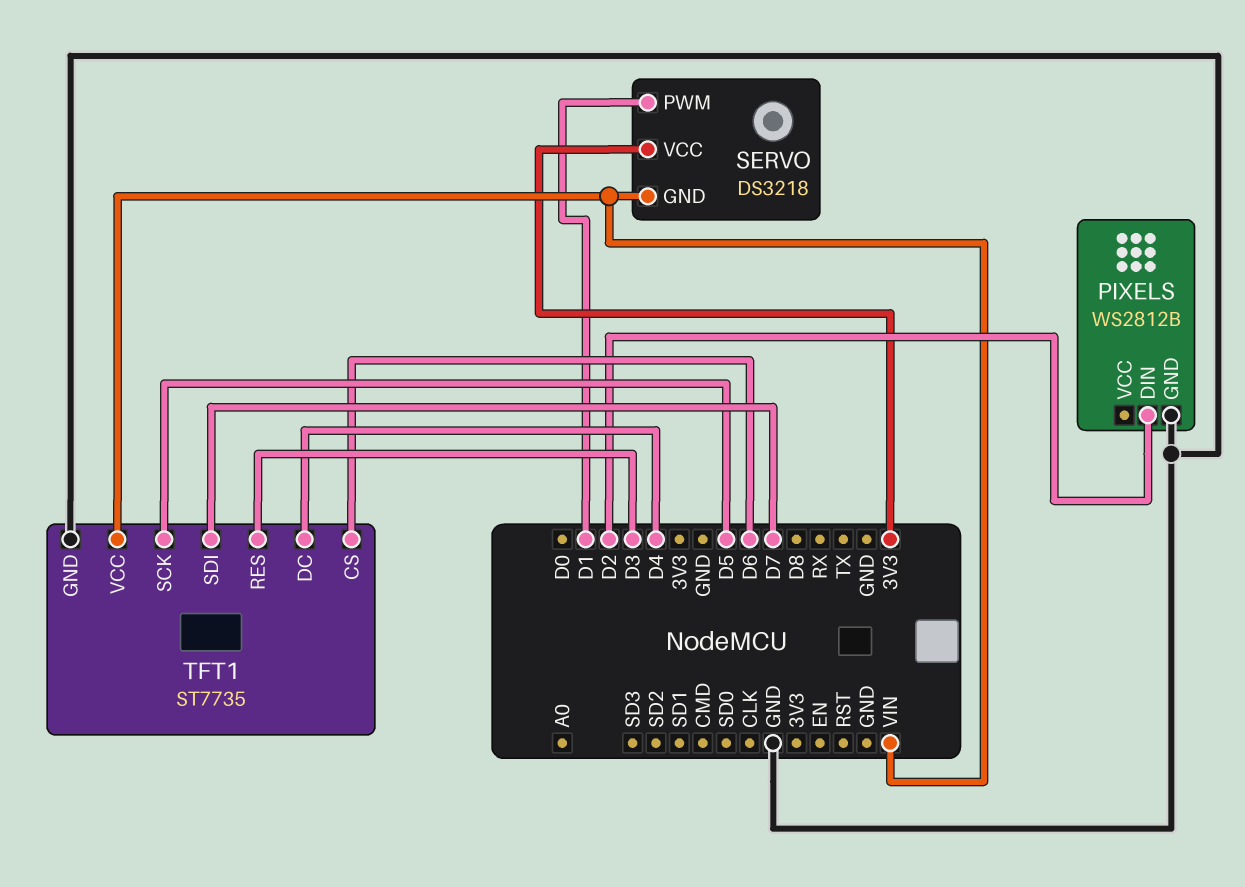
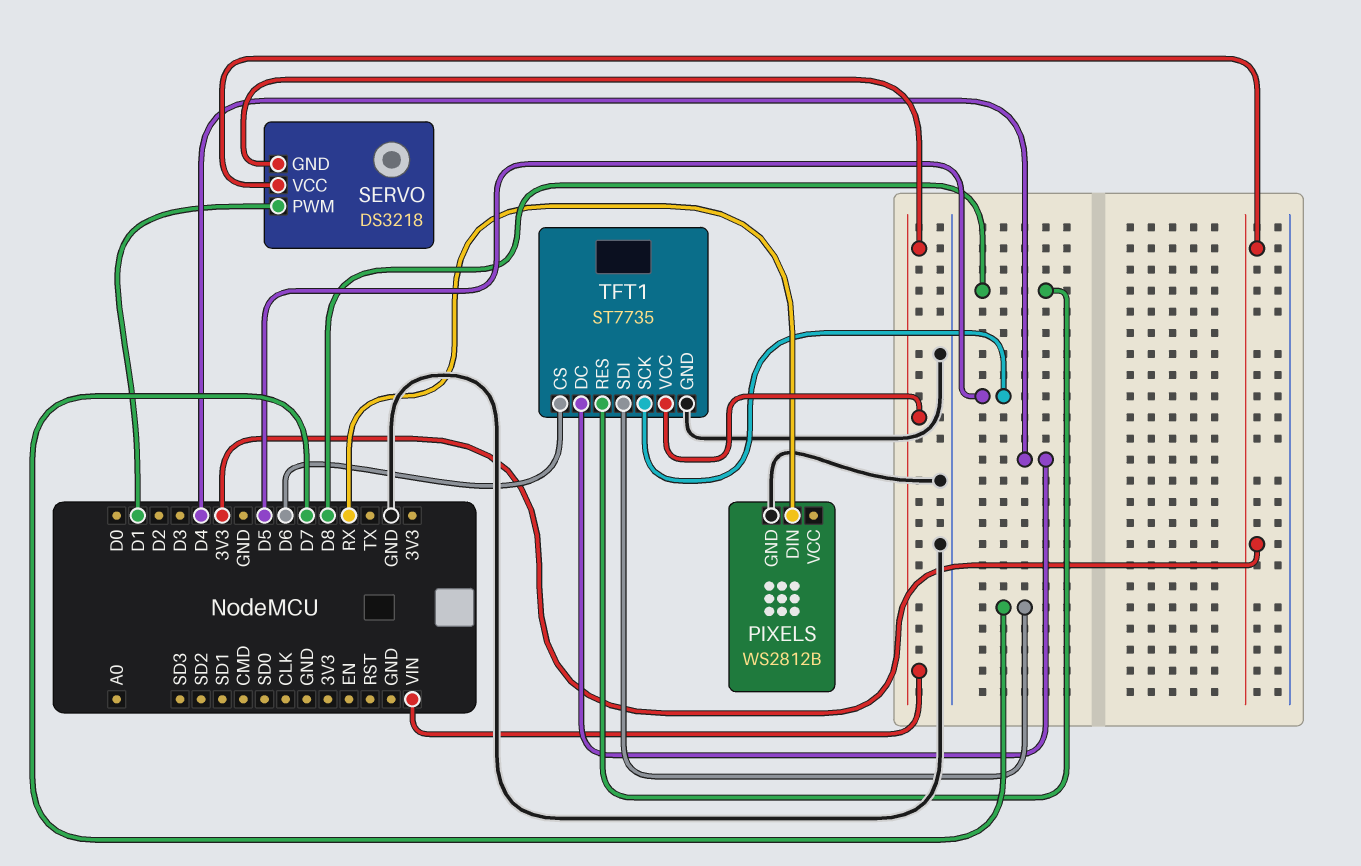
PIXELS pin DIN: D2 -> RX
TFT1 pin RES: D3 -> D8

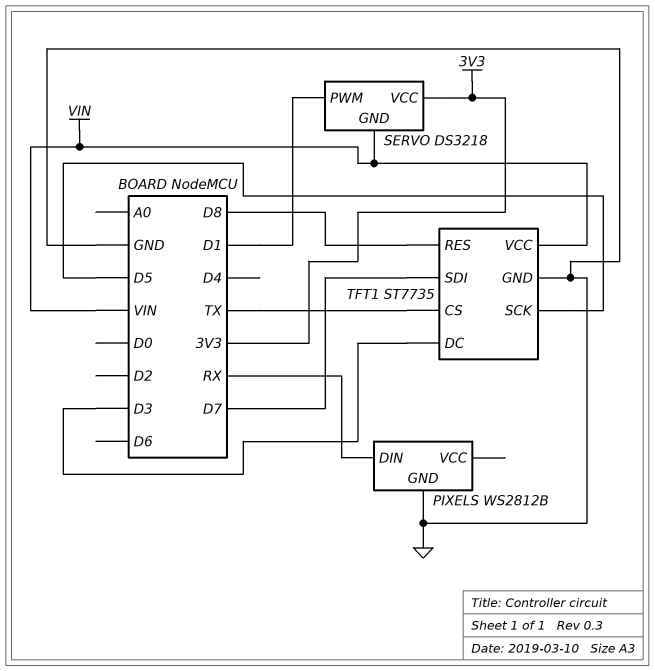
TFT1 pin CS: D6 -> TX
TFT1 pin DC: D4 -> D3

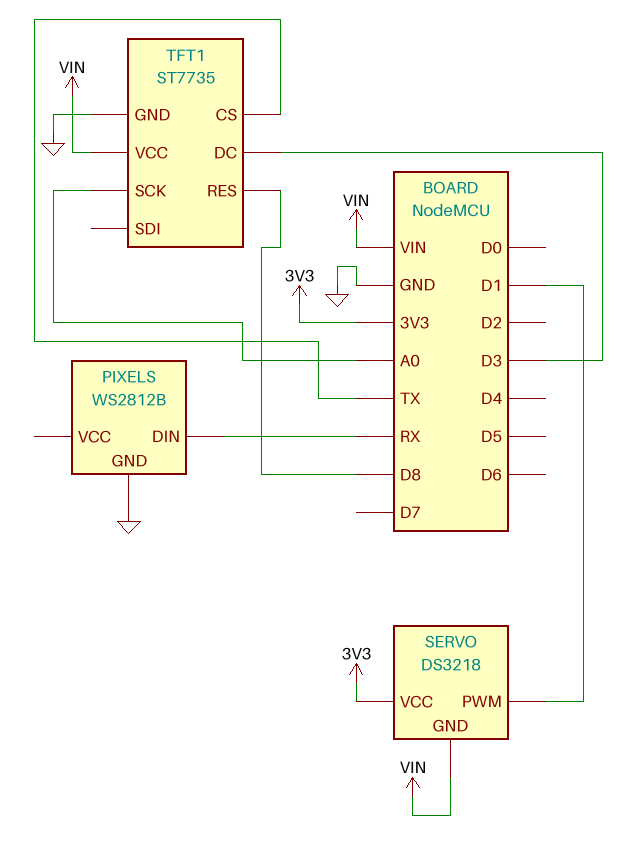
TFT1 pin SCK: D5 -> A0
TFT1 pin SDI: D7 -> none

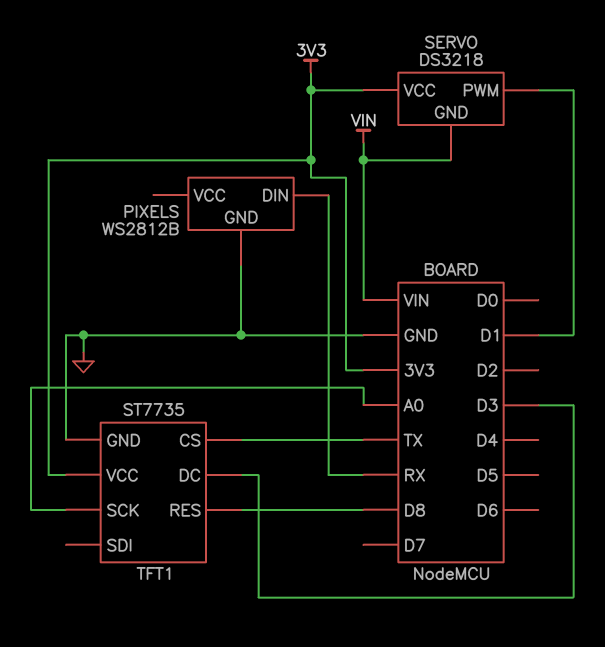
TFT1 pin VCC: VIN -> 3V3

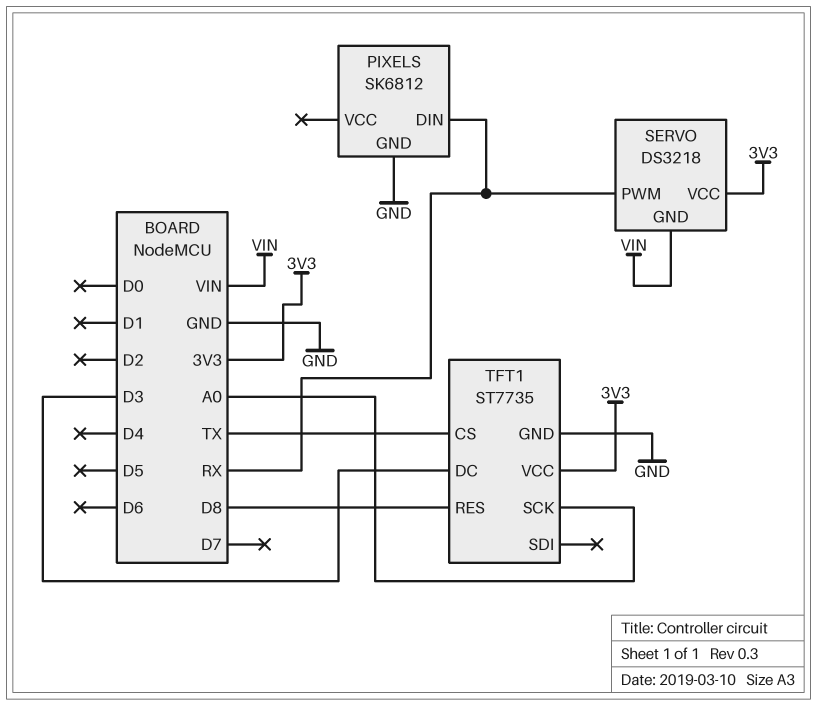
PIXELS: WS2812B -> SK6812
SERVO pin PWM: D1 -> RX

